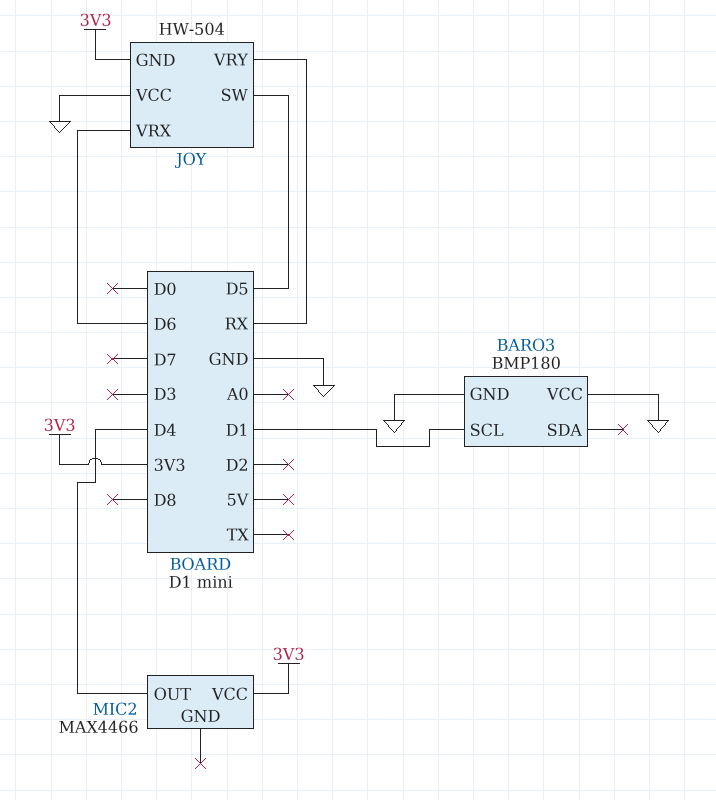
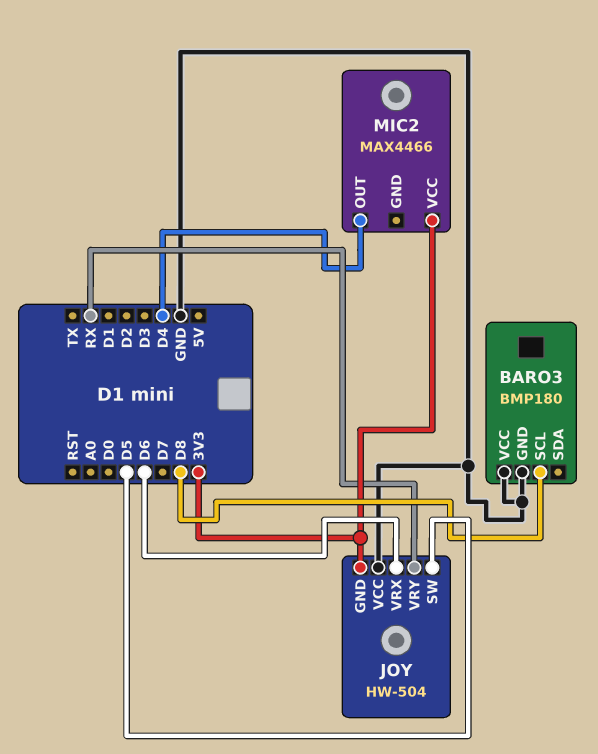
BARO3 pin SCL: D1 -> D8

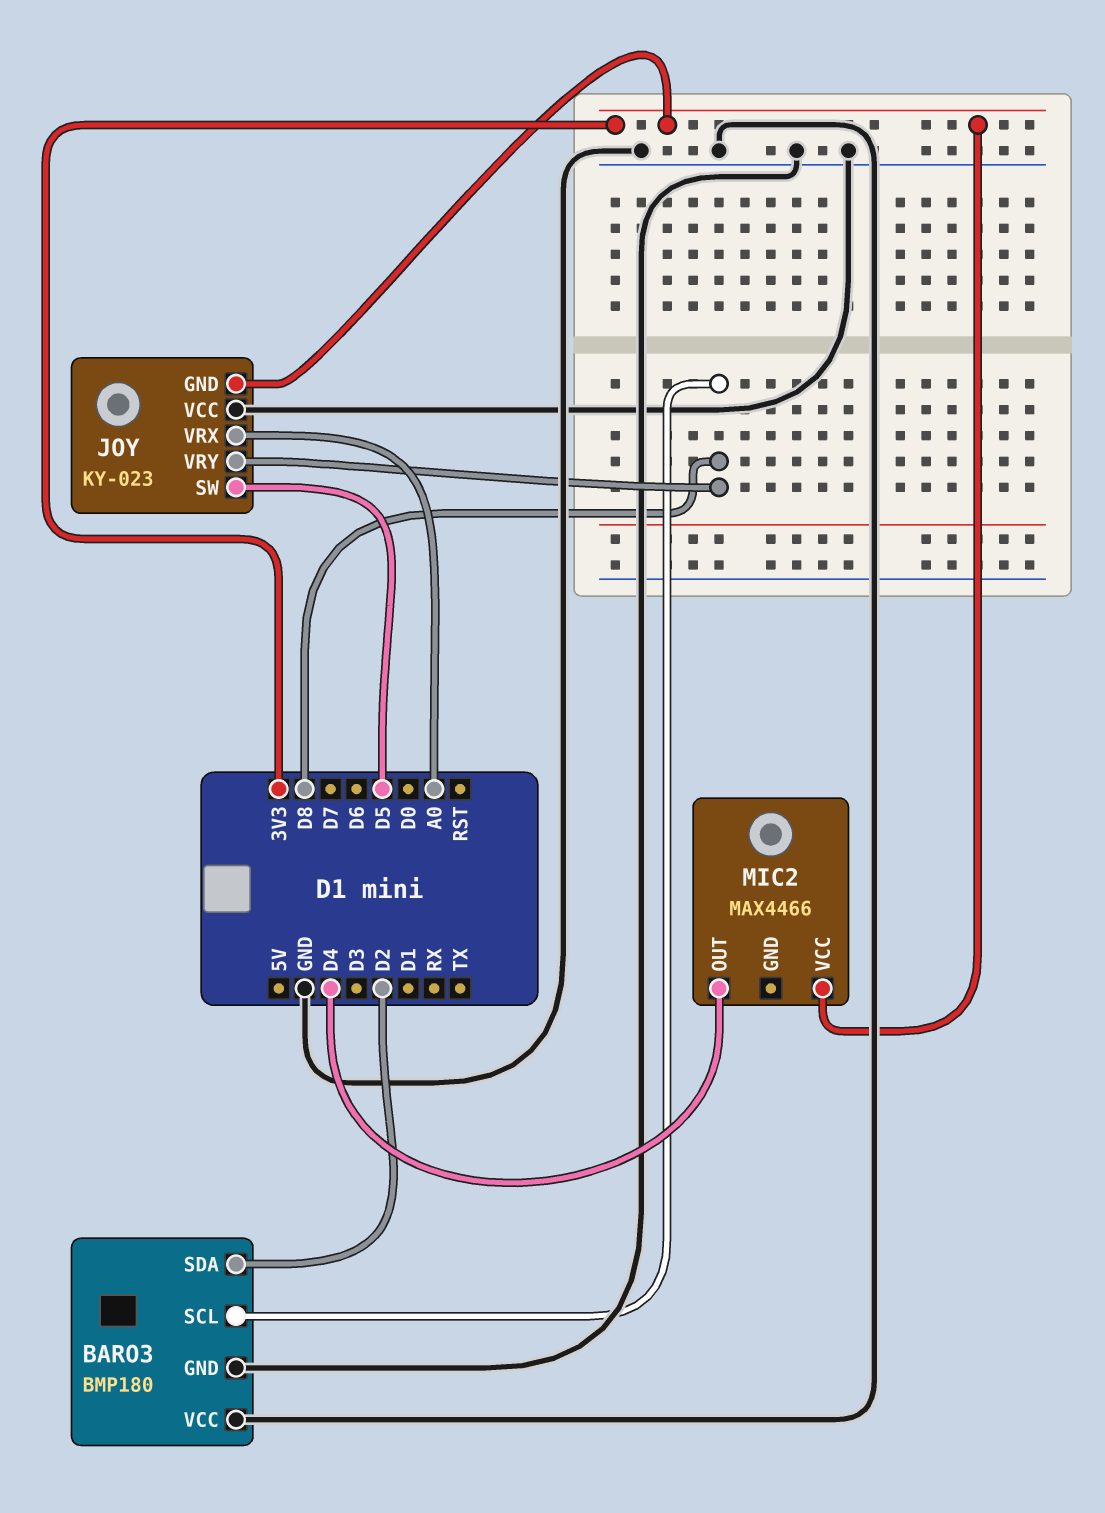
BARO3 pin SDA: none -> D2
JOY: HW-504 -> KY-023
JOY pin VRX: D6 -> A0
JOY pin VRY: RX -> D8

